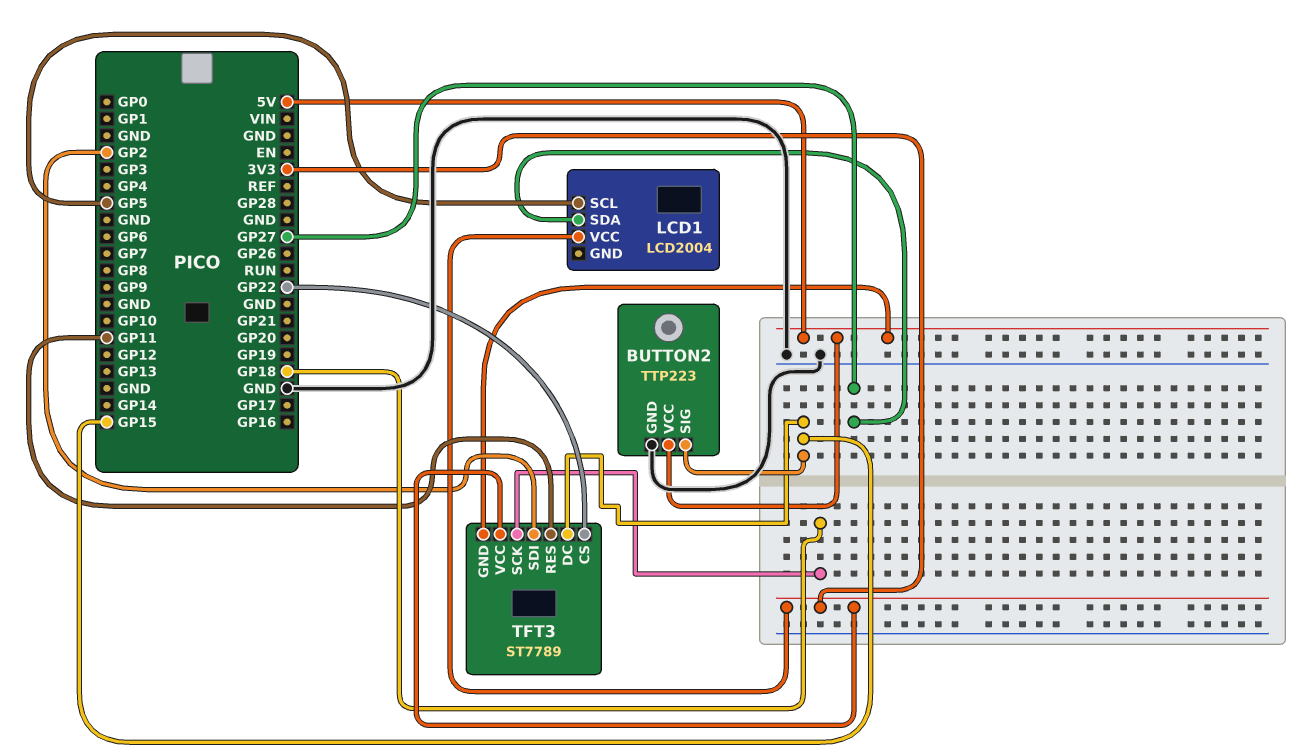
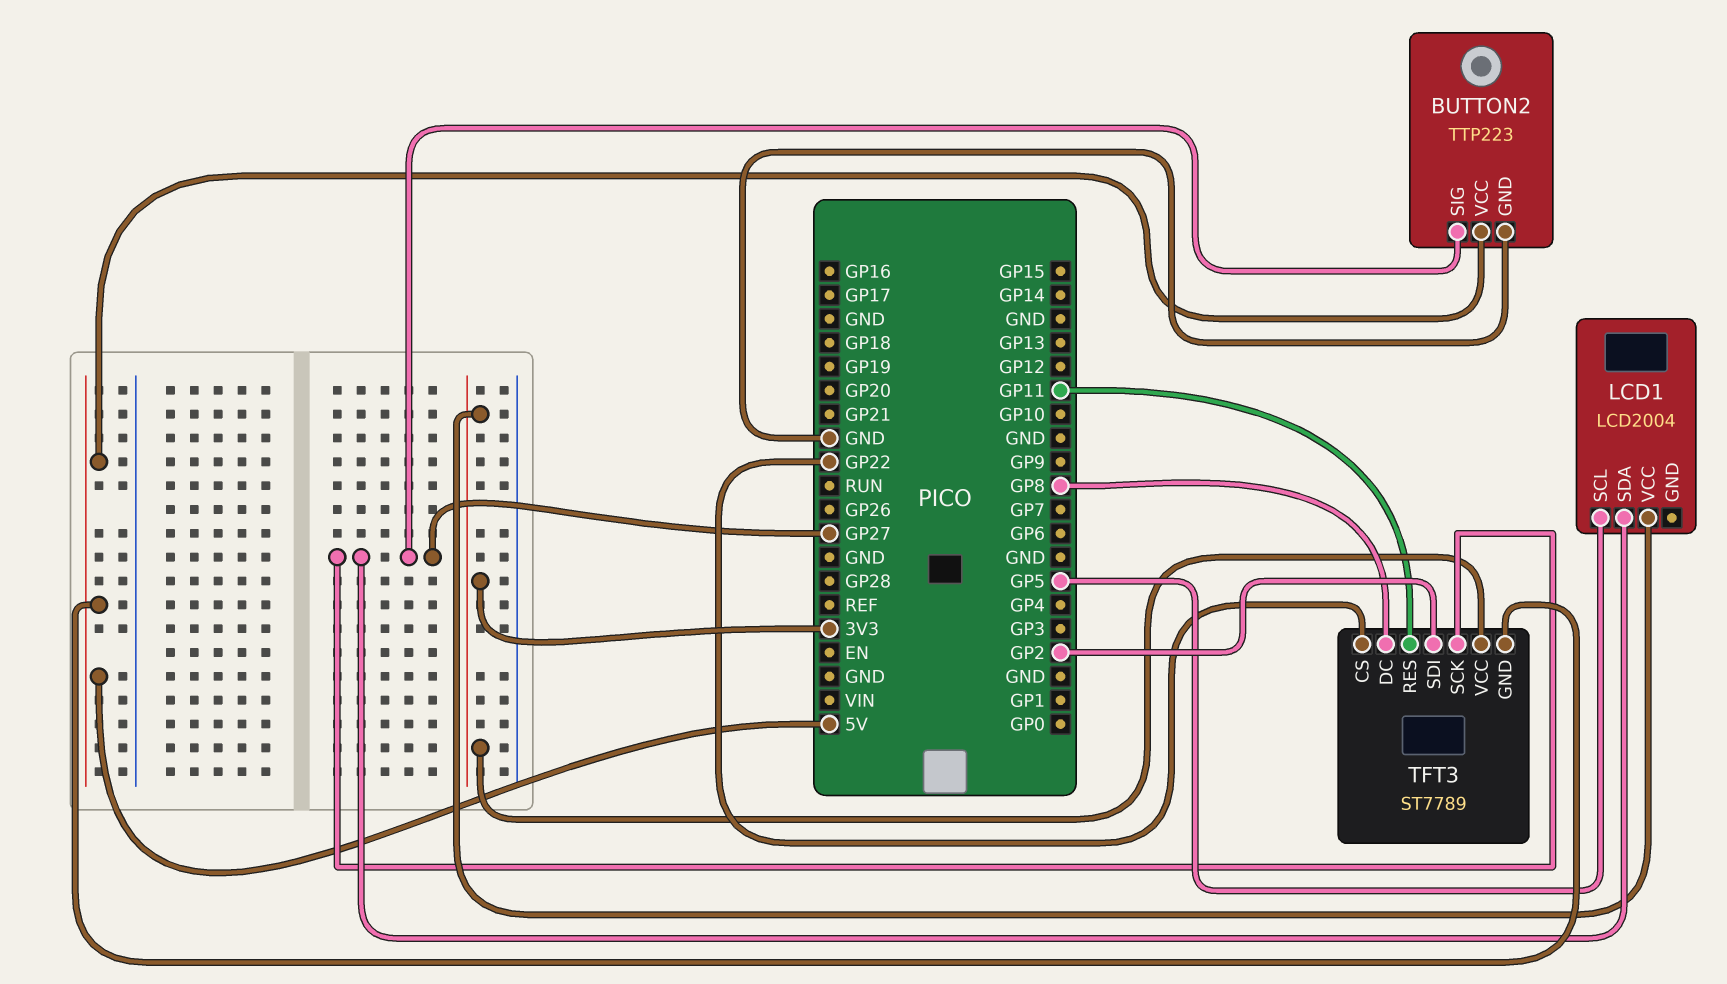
BUTTON2 pin SIG: GP15 -> GP27
TFT3 pin DC: GP15 -> GP8
TFT3 pin SCK: GP18 -> GP27

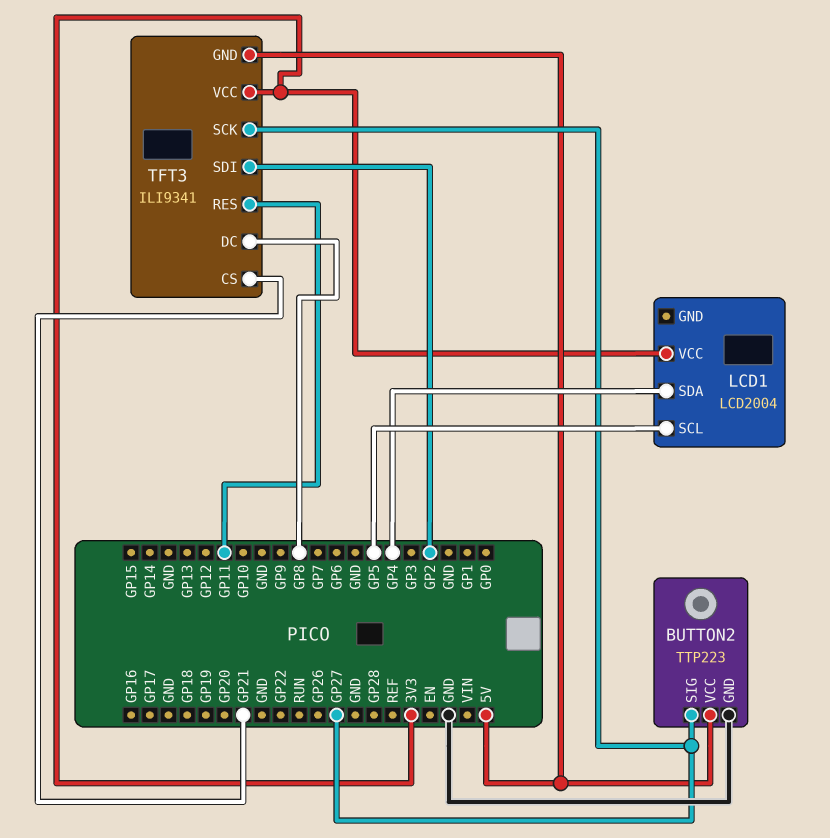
LCD1 pin SDA: GP27 -> GP4
TFT3: ST7789 -> ILI9341
TFT3 pin CS: GP22 -> GP21

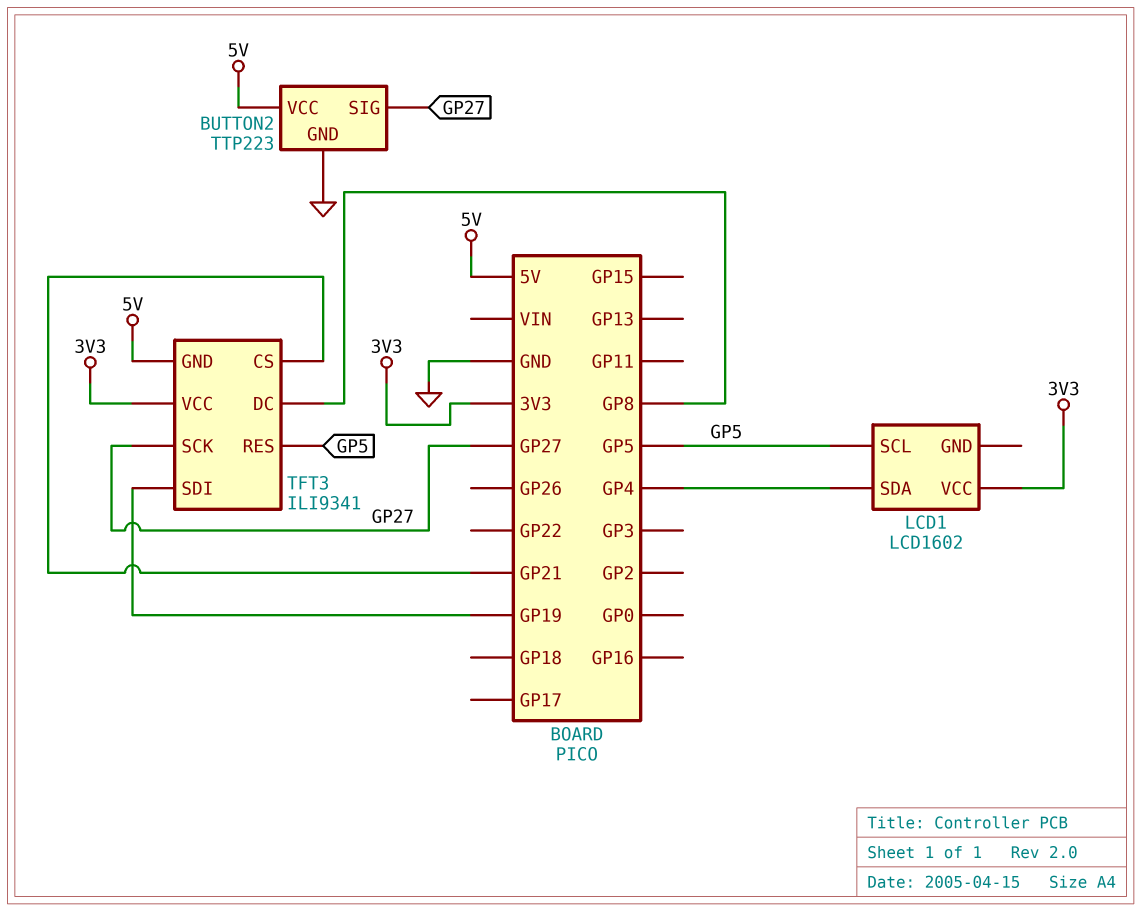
LCD1: LCD2004 -> LCD1602
TFT3 pin RES: GP11 -> GP5
TFT3 pin SDI: GP2 -> GP19

